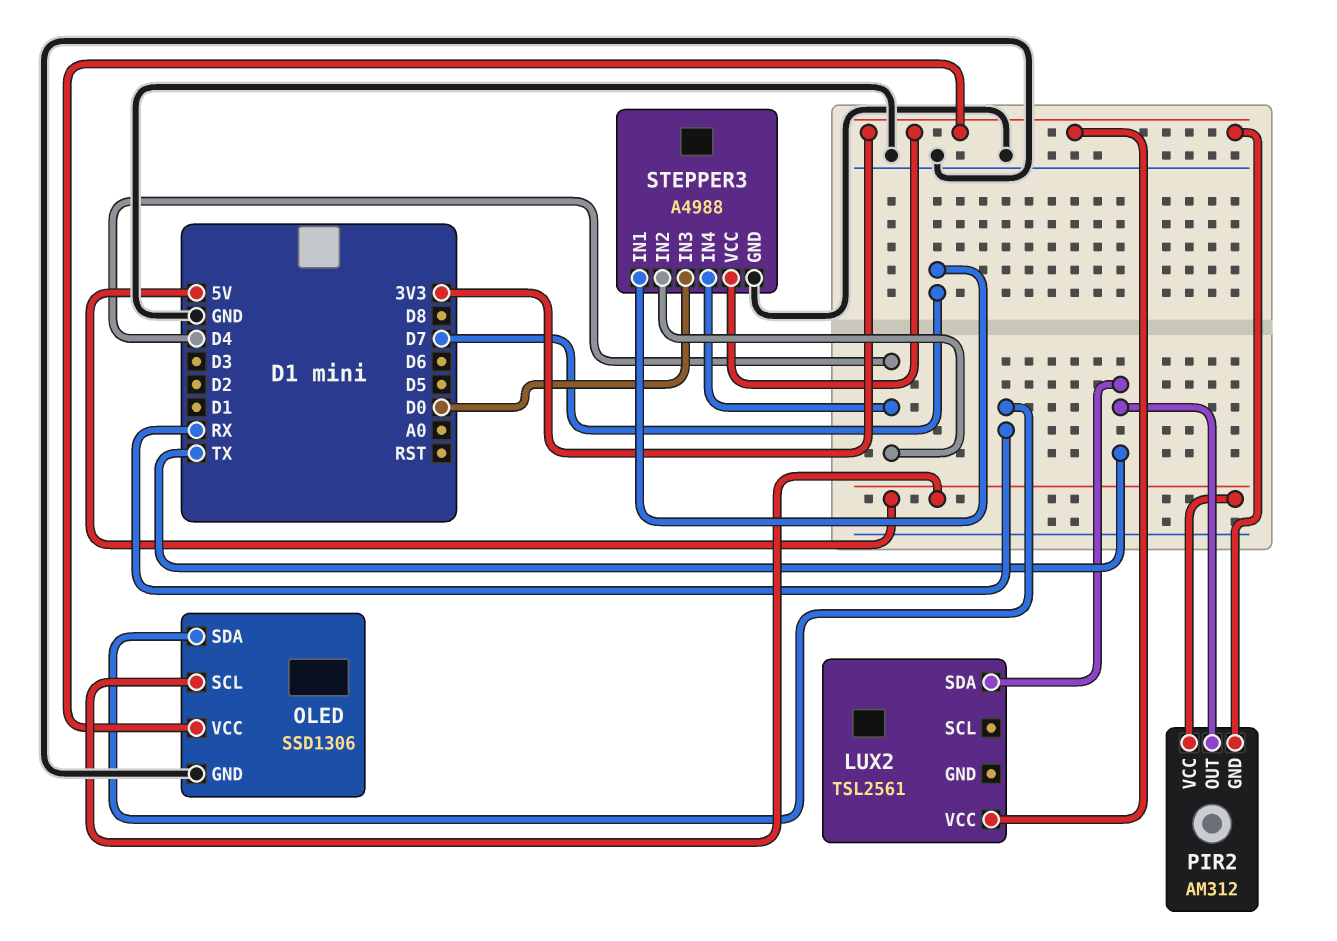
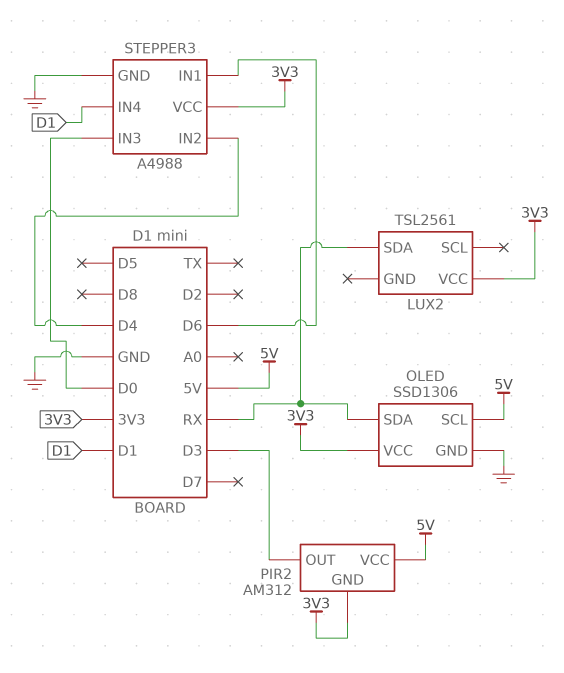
LUX2 pin SDA: TX -> RX
PIR2 pin OUT: TX -> D3
STEPPER3 pin IN1: D7 -> D6
STEPPER3 pin IN4: D4 -> D1

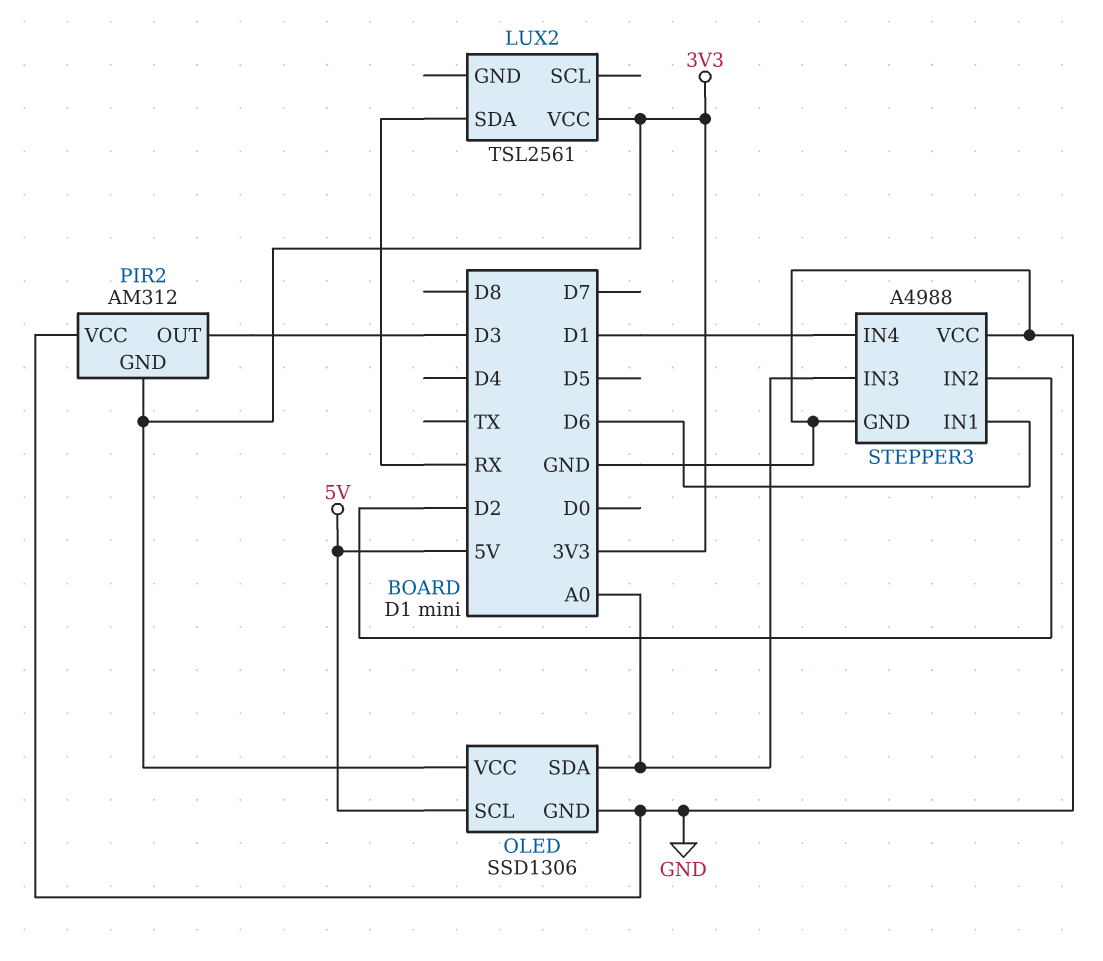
OLED pin SDA: RX -> A0
PIR2 pin VCC: 5V -> GND
STEPPER3 pin IN2: D4 -> D2
STEPPER3 pin IN3: D0 -> A0
STEPPER3 pin VCC: 3V3 -> GND

